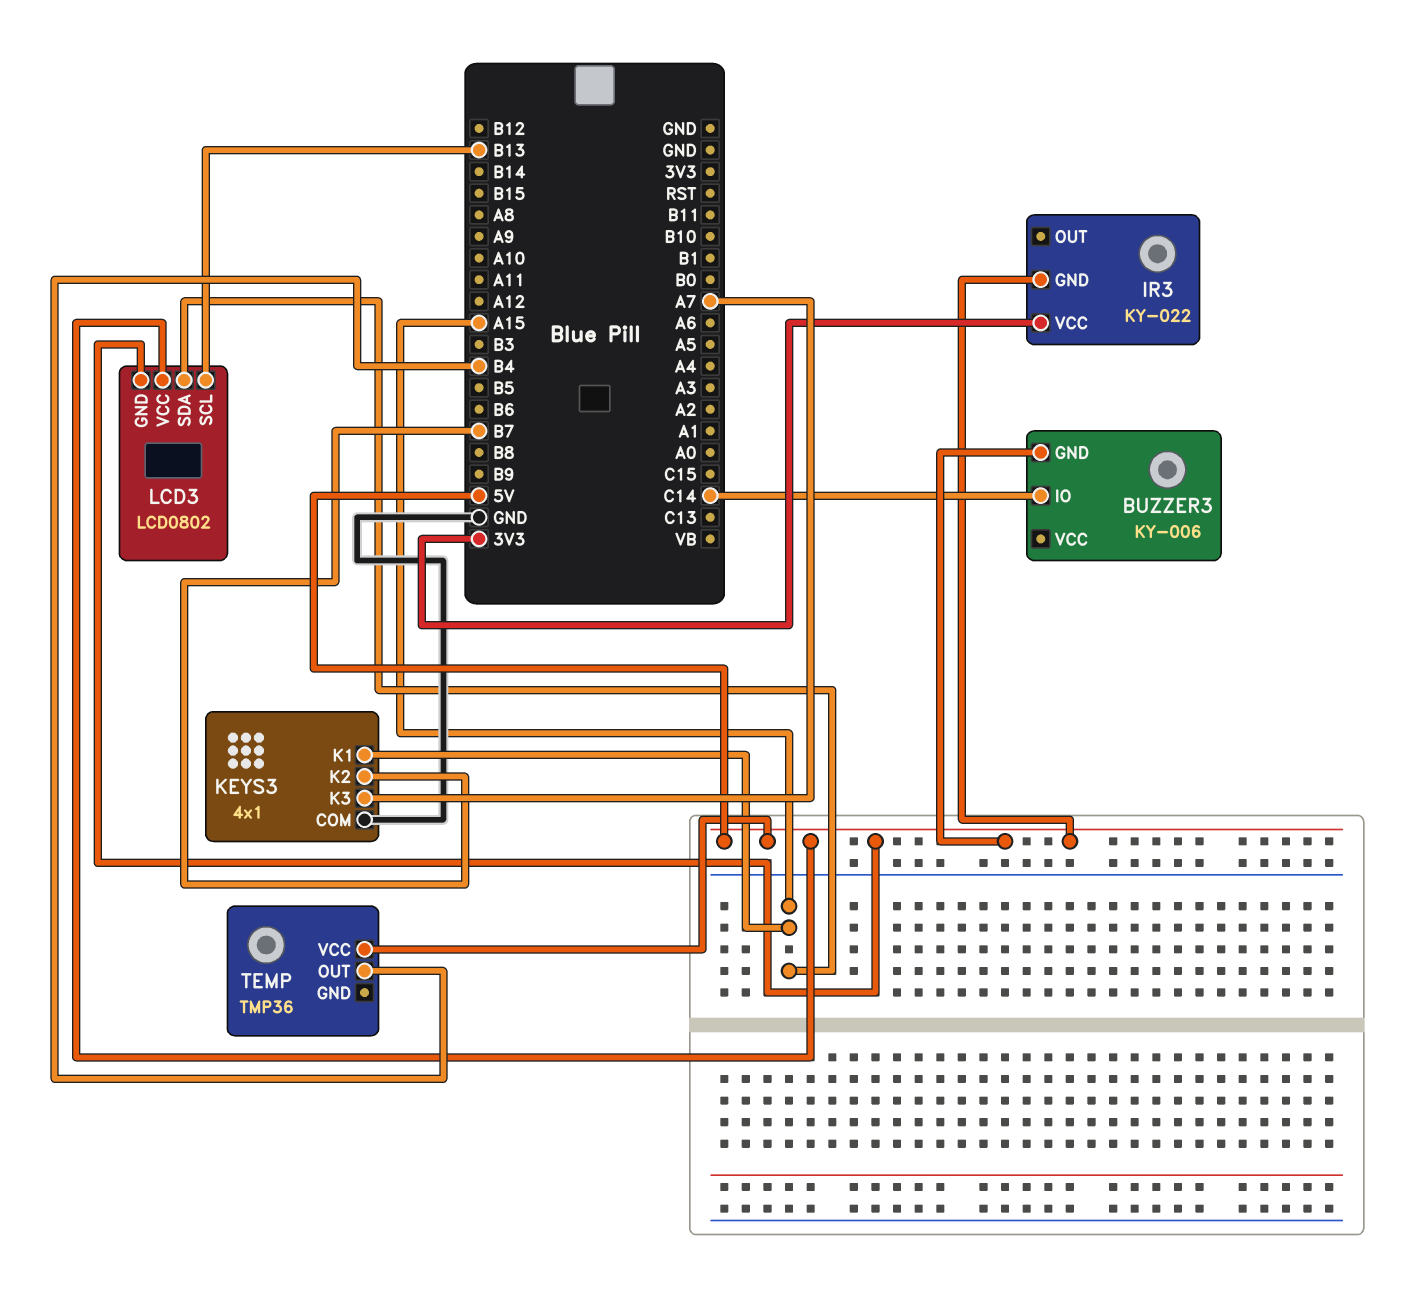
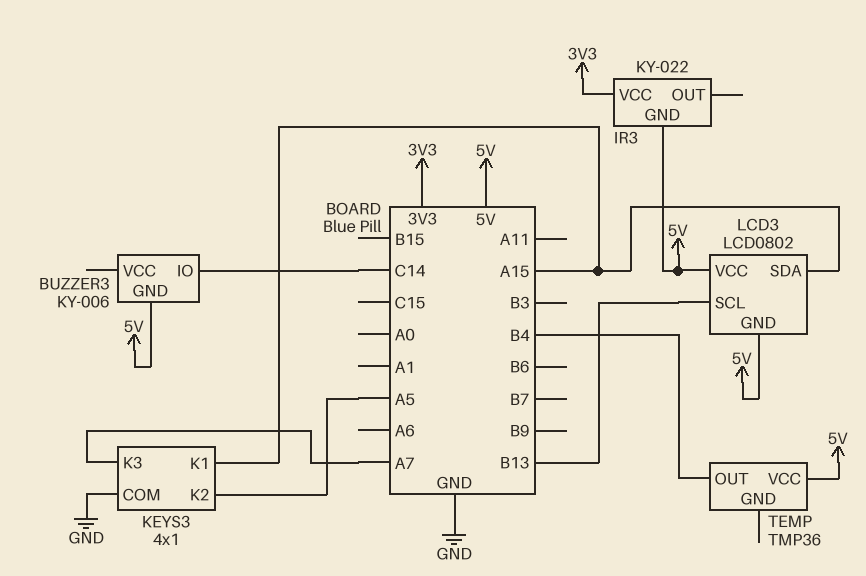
KEYS3 pin K2: B7 -> A5

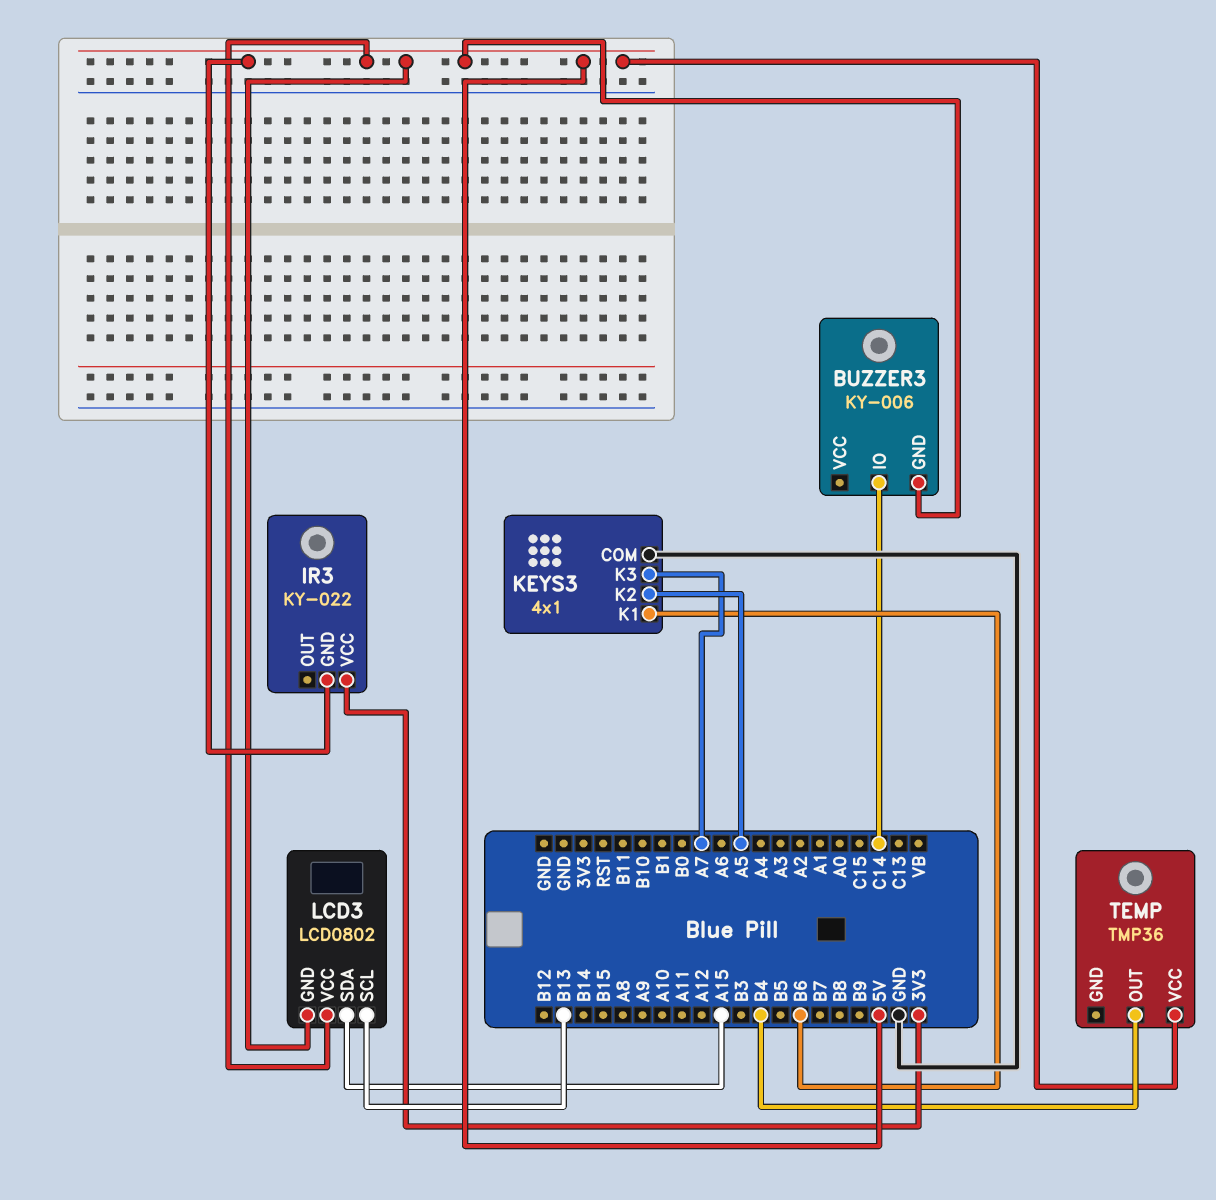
KEYS3 pin K1: A15 -> B6

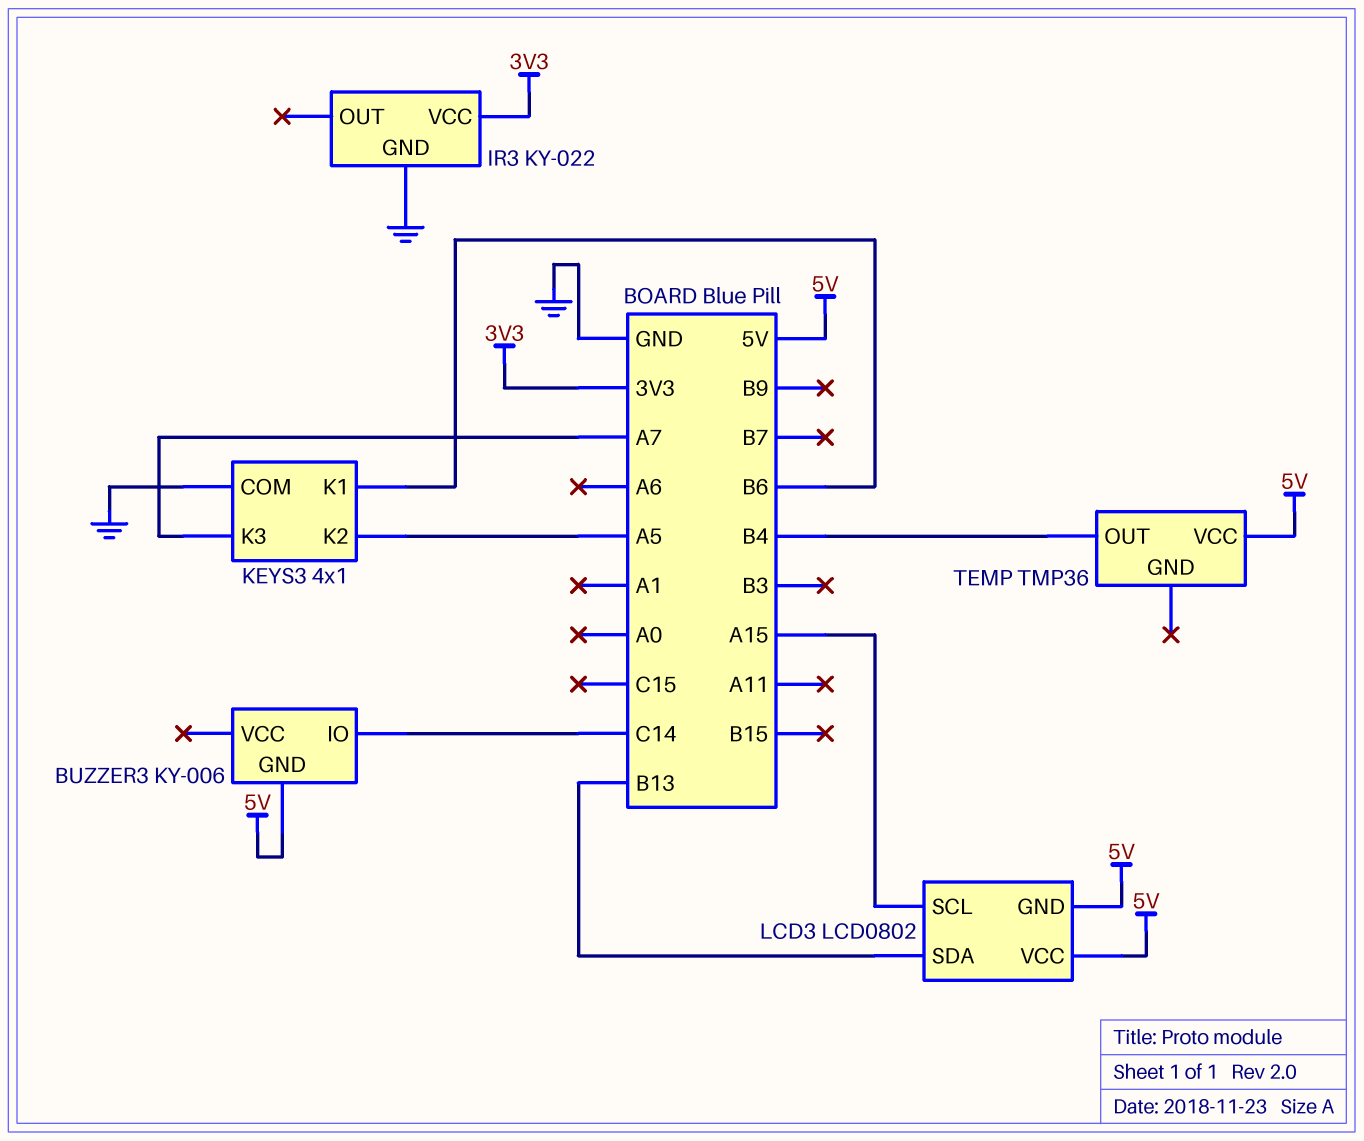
IR3 pin GND: 5V -> GND
LCD3 pin SCL: B13 -> A15
LCD3 pin SDA: A15 -> B13

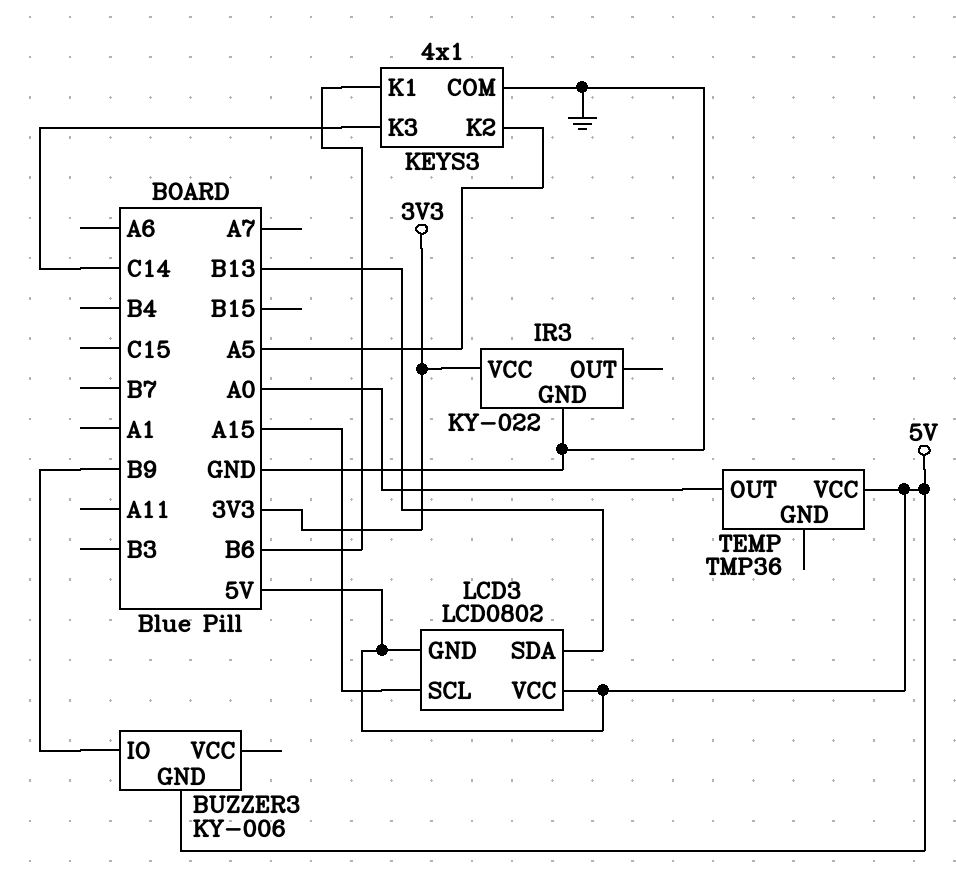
BUZZER3 pin IO: C14 -> B9
KEYS3 pin K3: A7 -> C14
TEMP pin OUT: B4 -> A0

